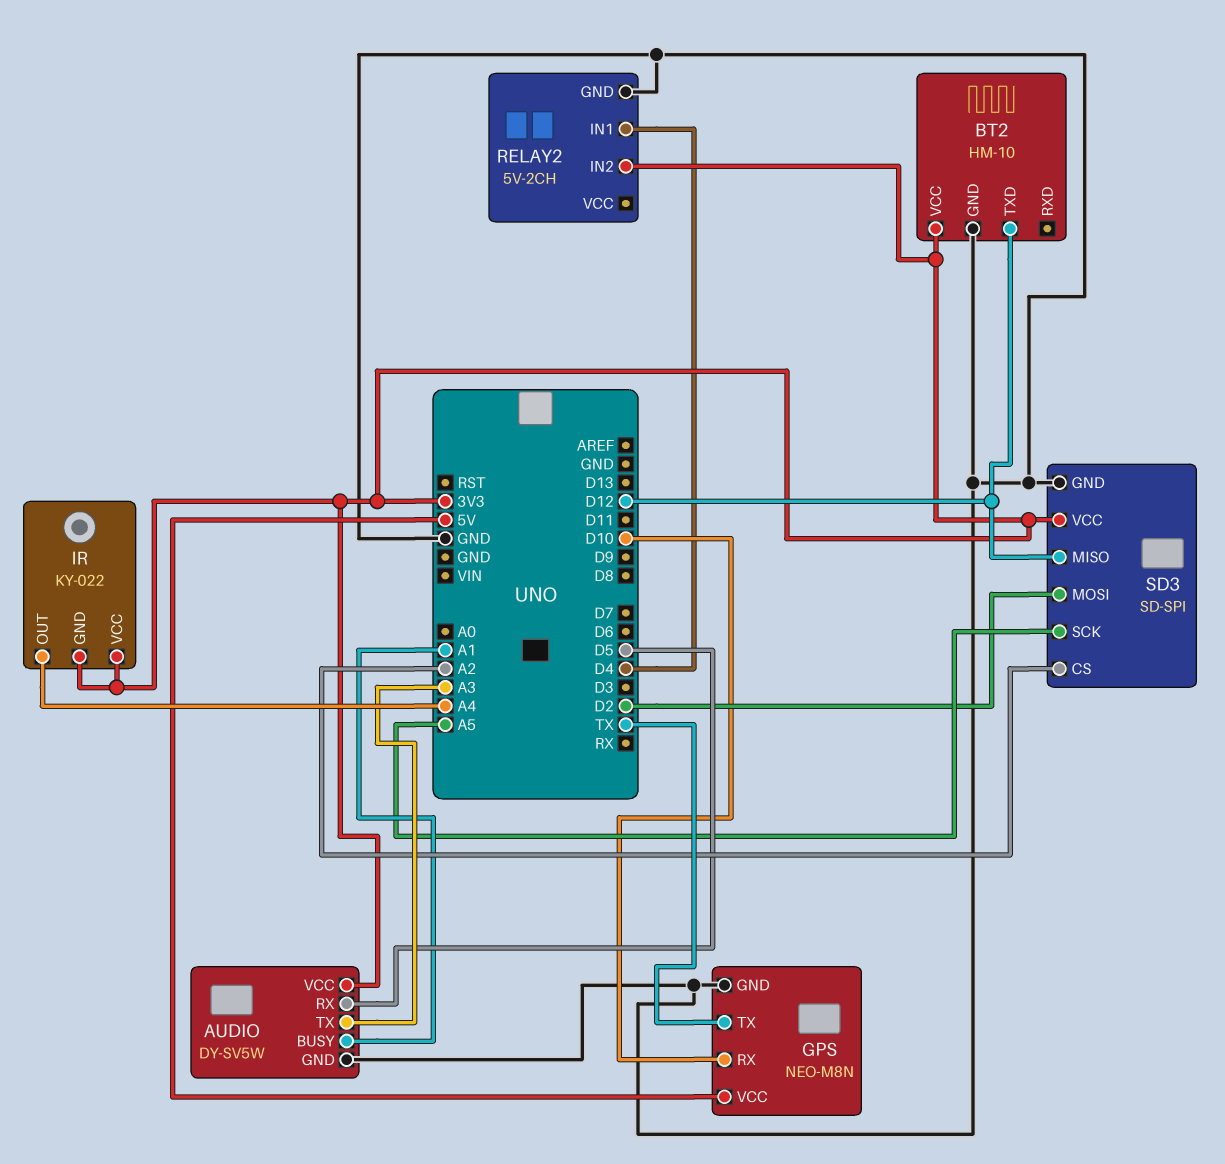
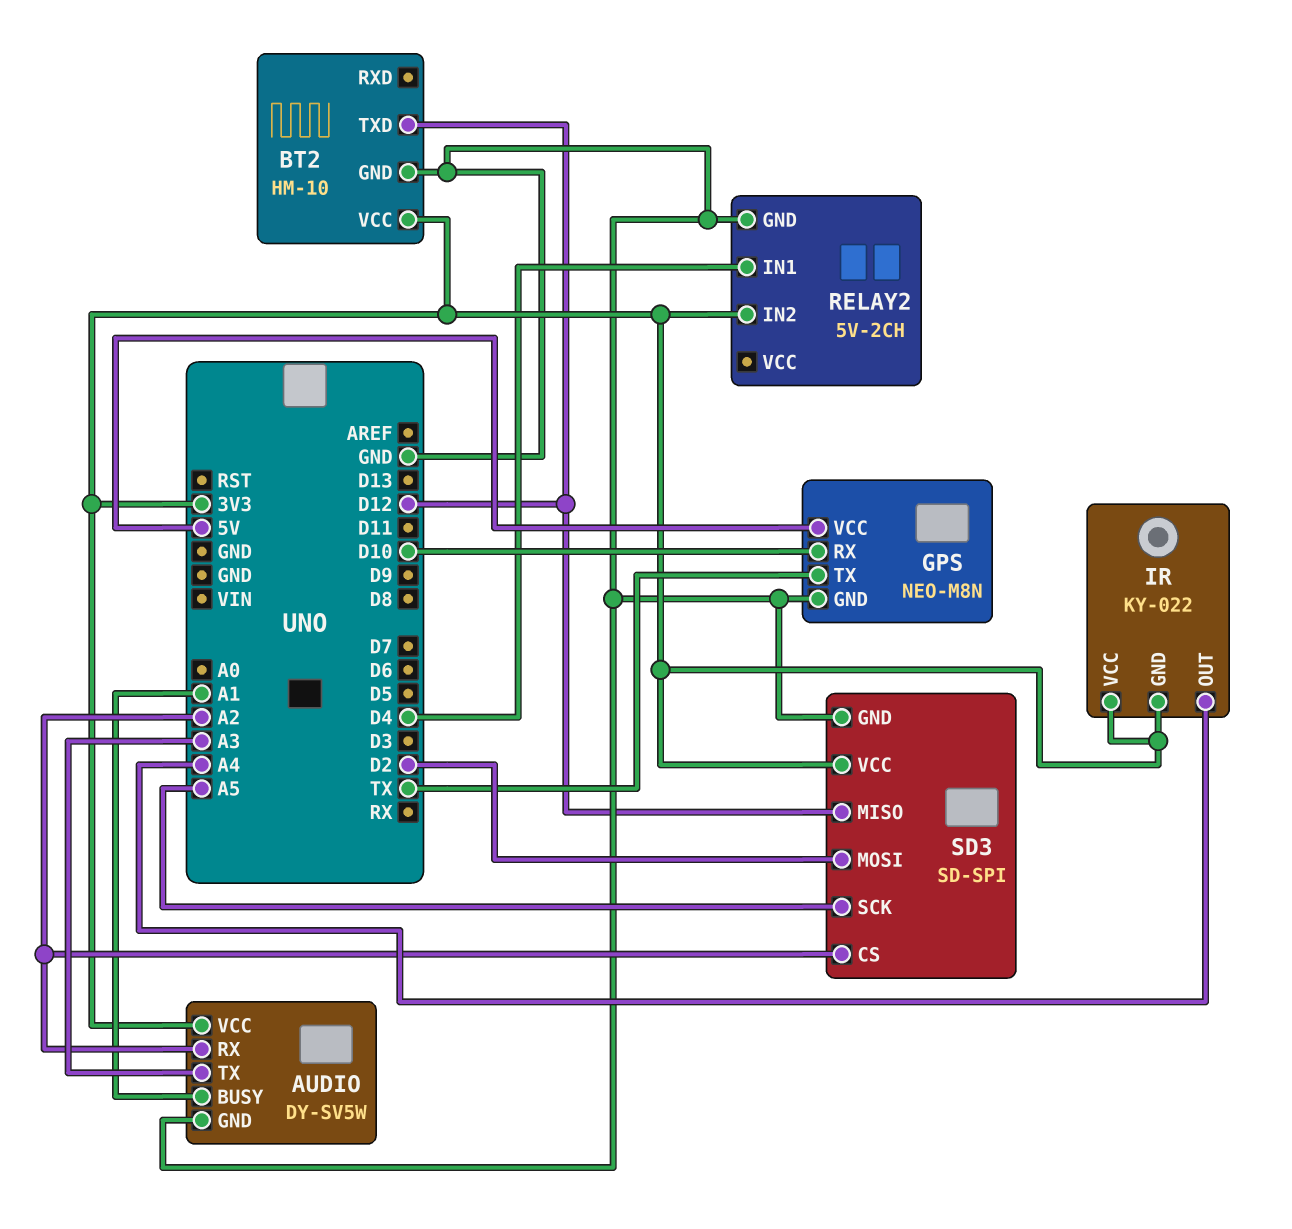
AUDIO pin RX: D5 -> A2

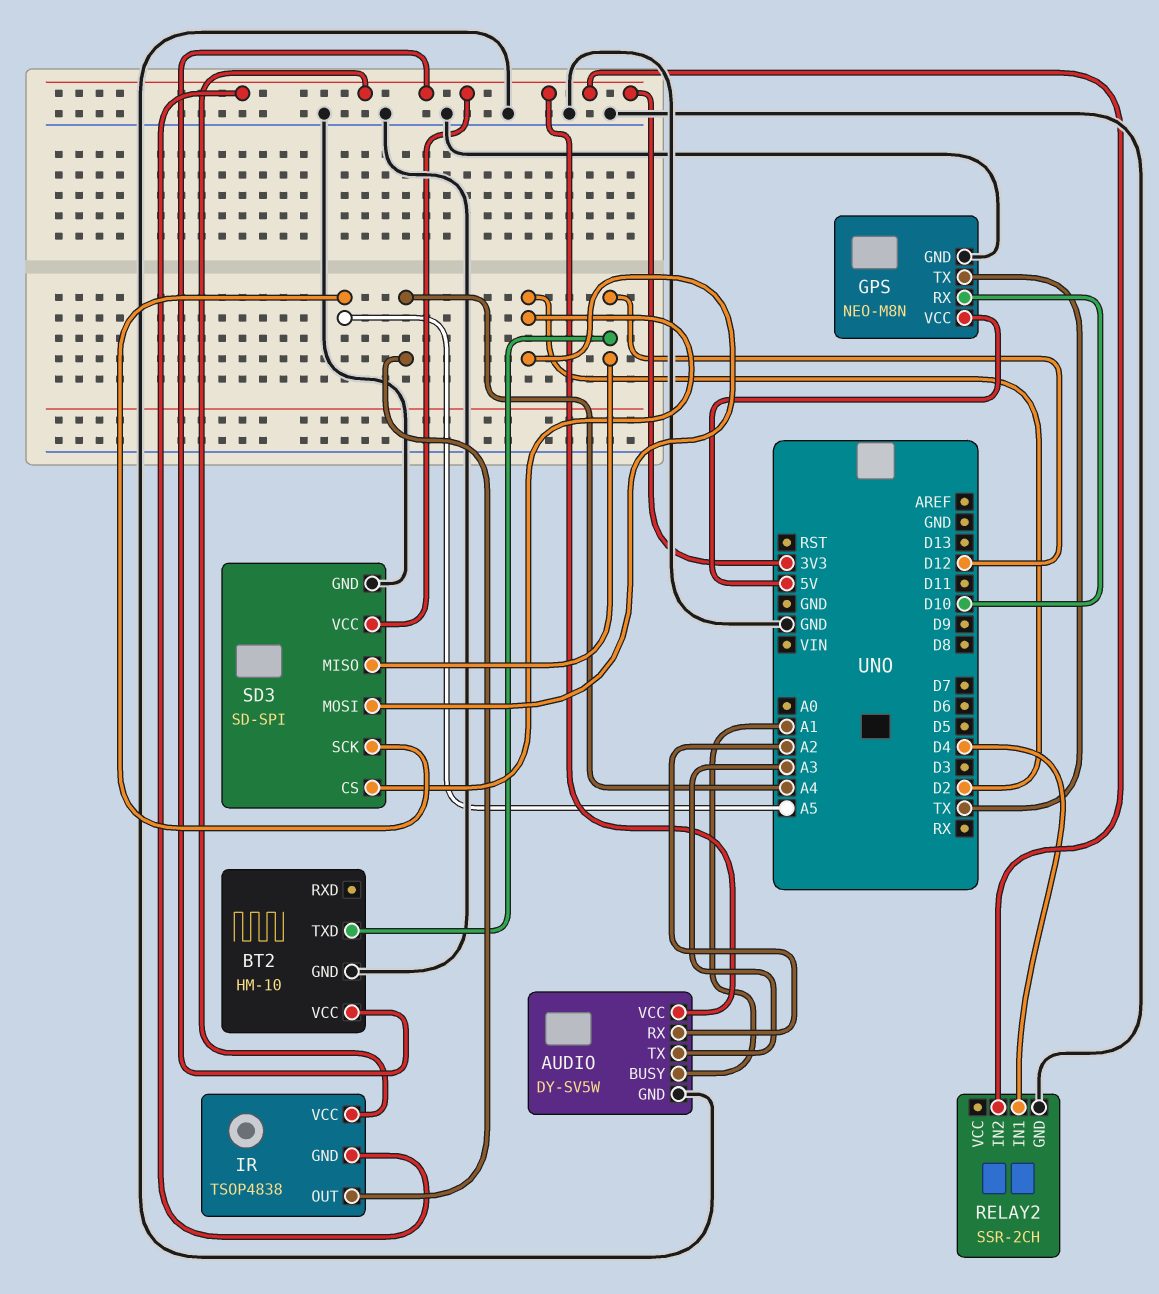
IR: KY-022 -> TSOP4838
RELAY2: 5V-2CH -> SSR-2CH
SD3 pin CS: A2 -> D2

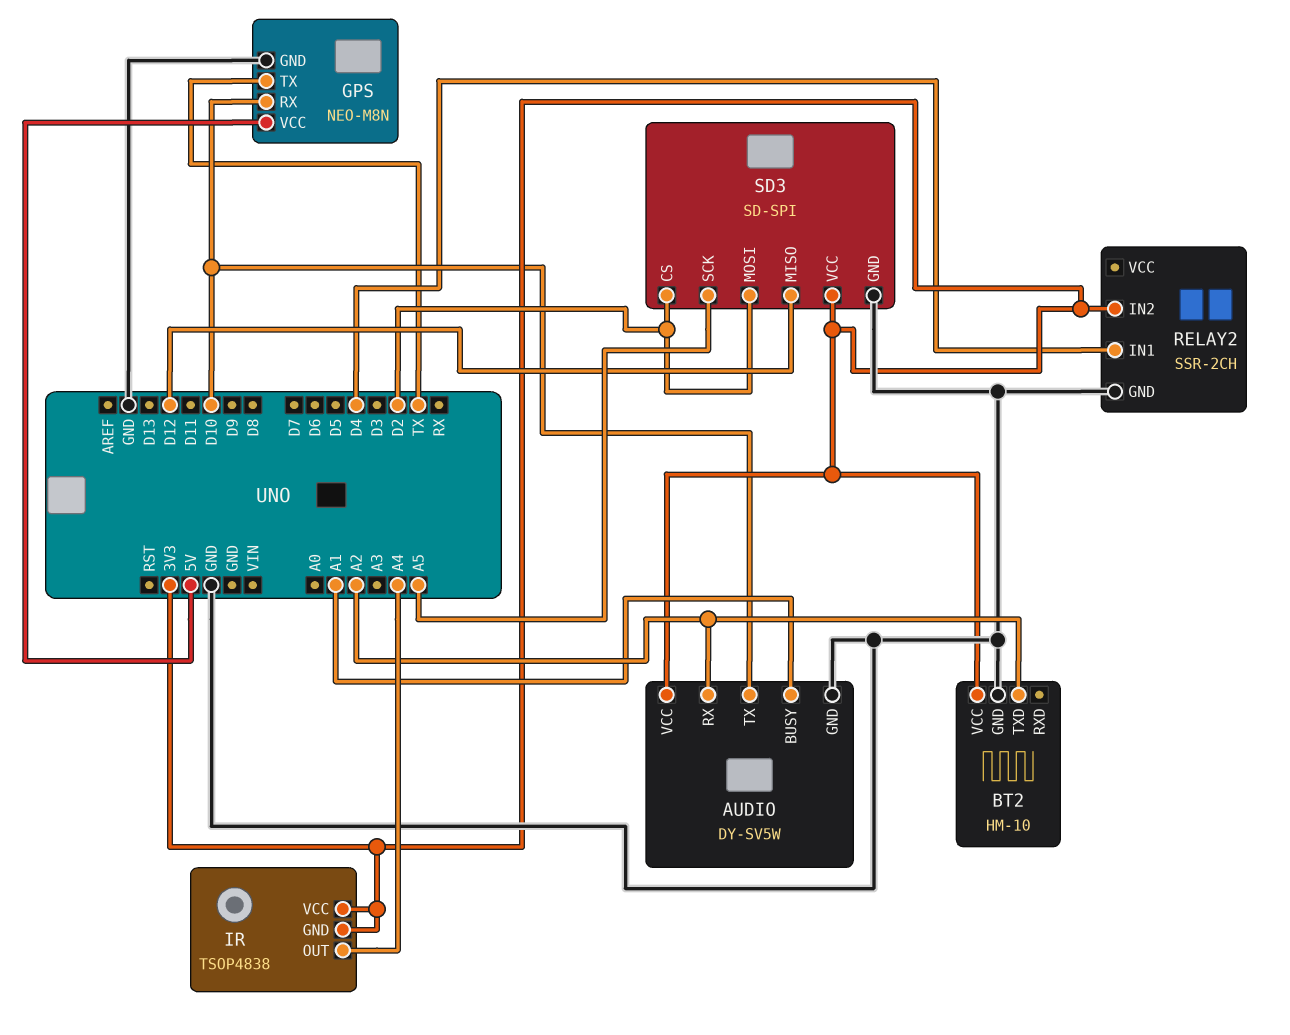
AUDIO pin TX: A3 -> D10
BT2 pin TXD: D12 -> A2

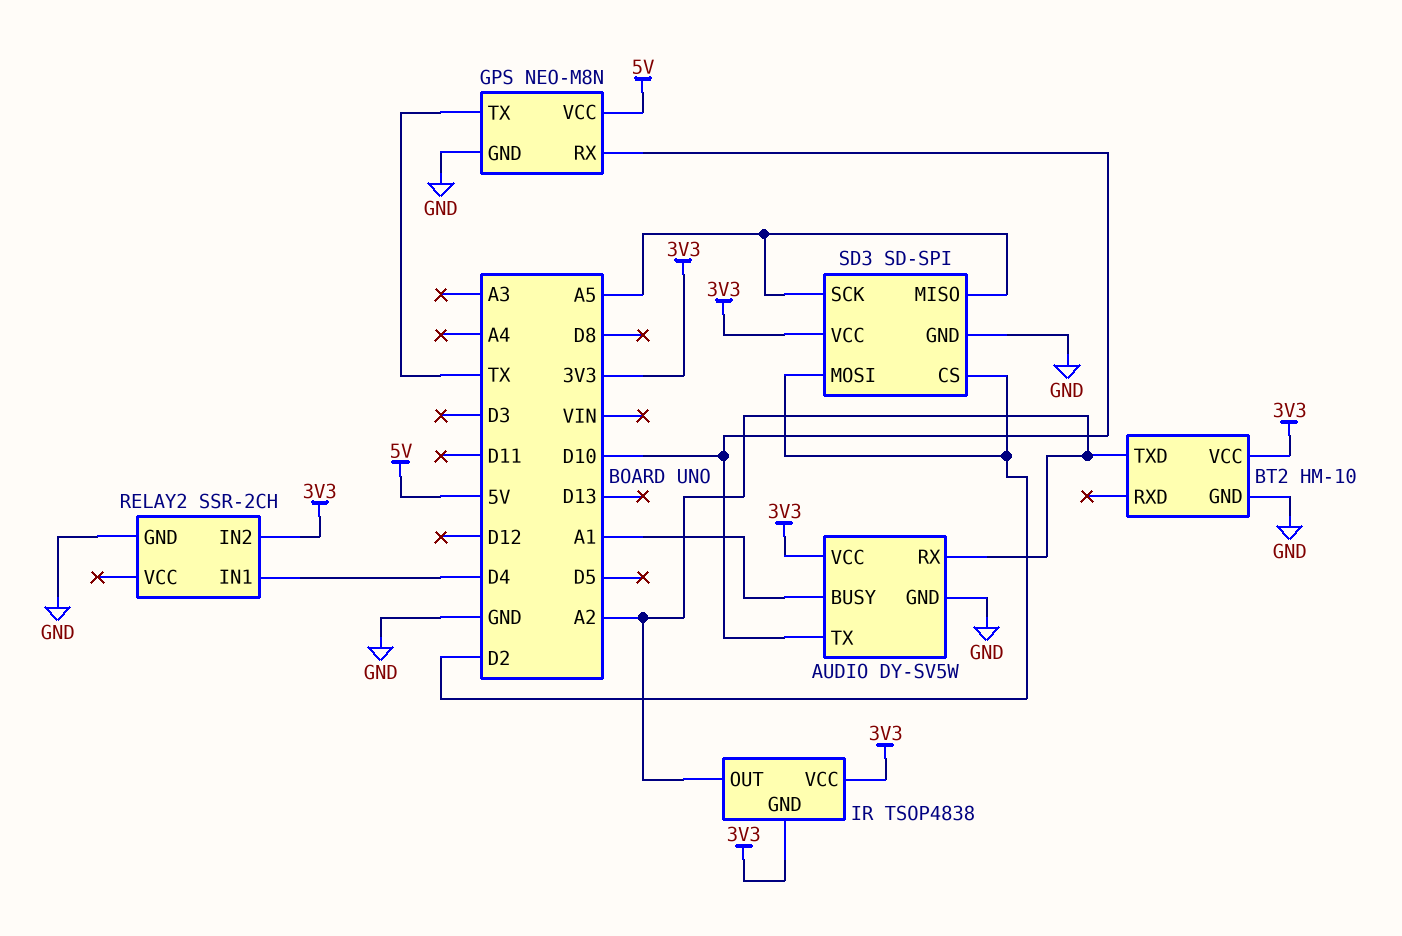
IR pin OUT: A4 -> A2
SD3 pin MISO: D12 -> A5

